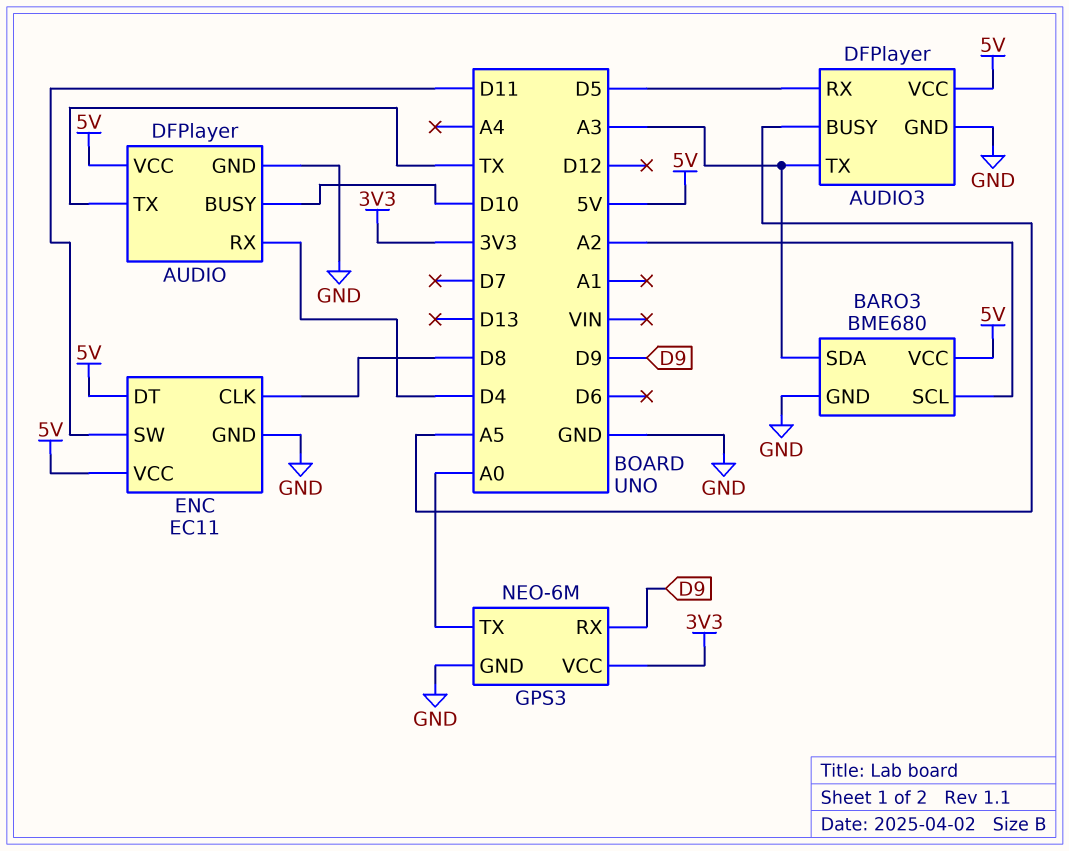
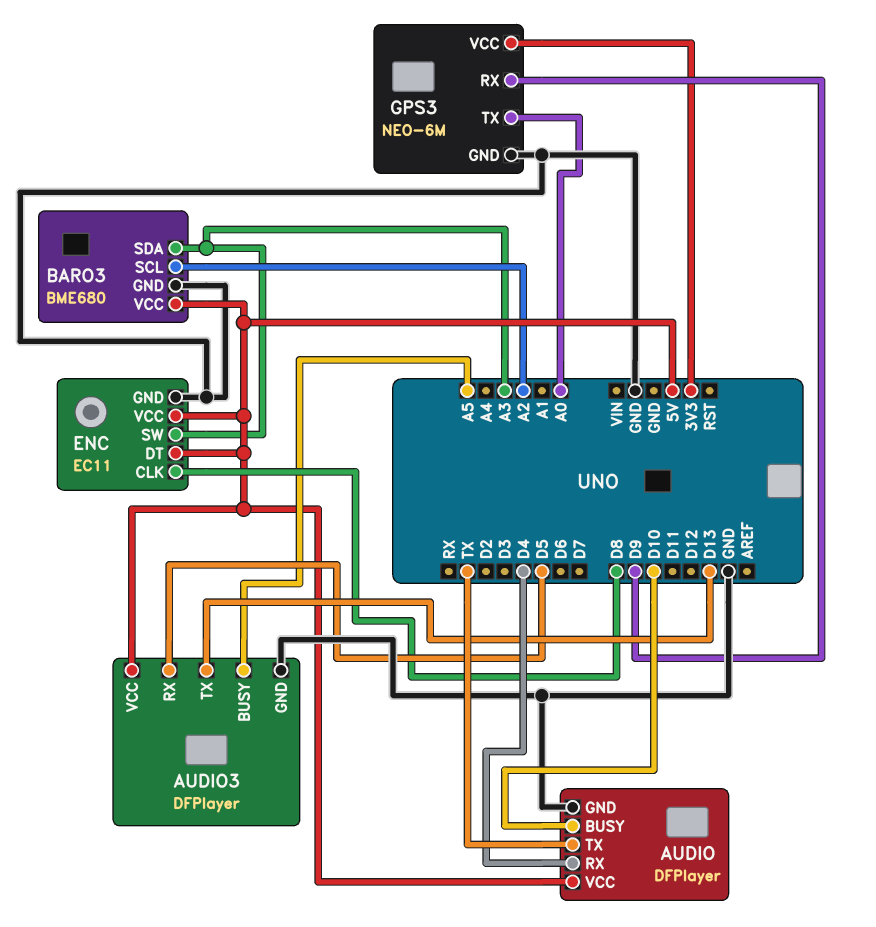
AUDIO3 pin TX: A3 -> D13
ENC pin SW: D11 -> A3

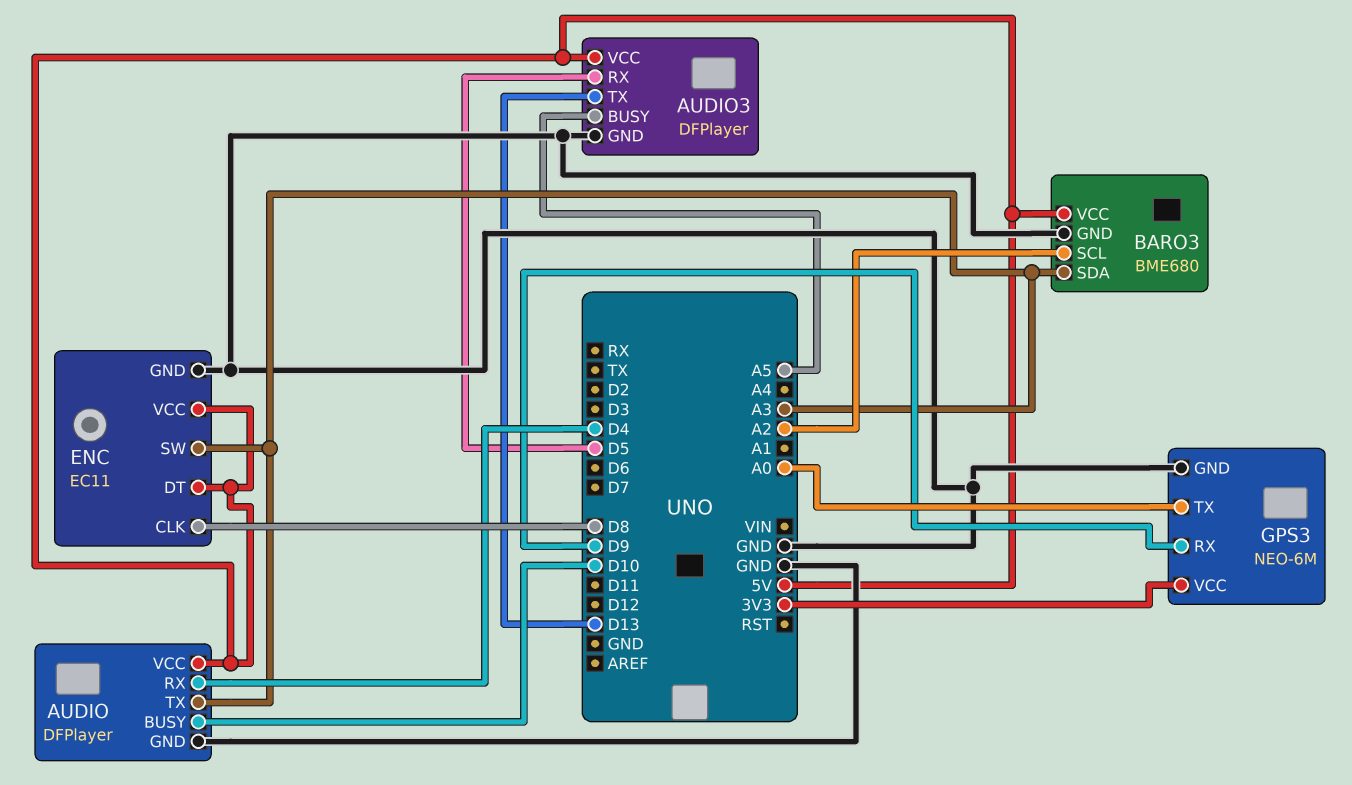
AUDIO pin TX: TX -> A3

